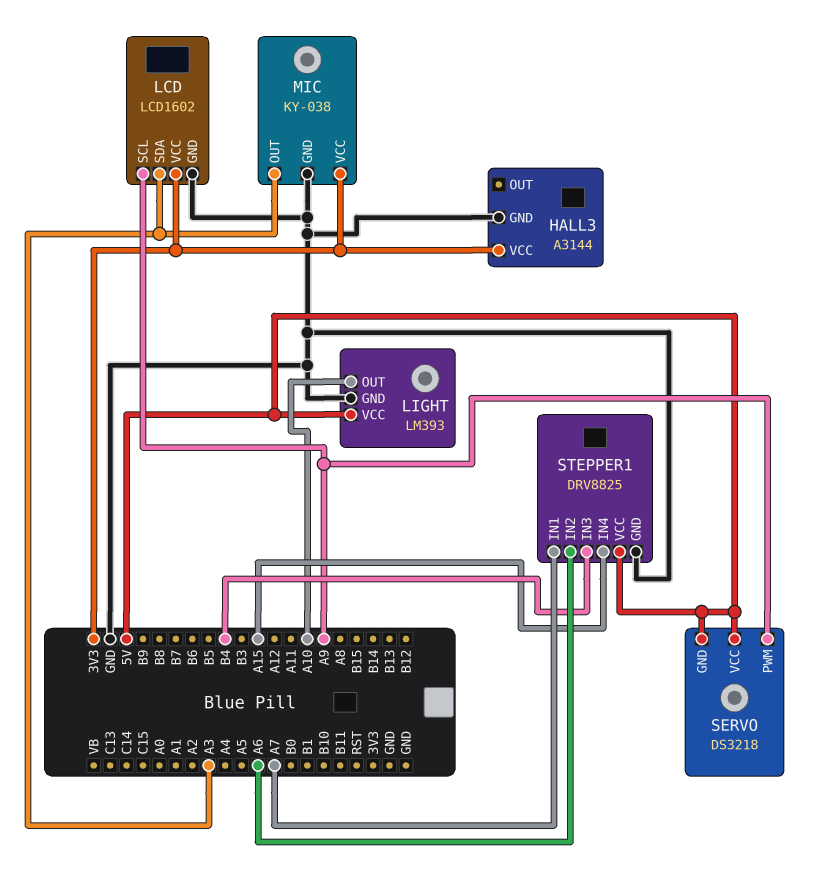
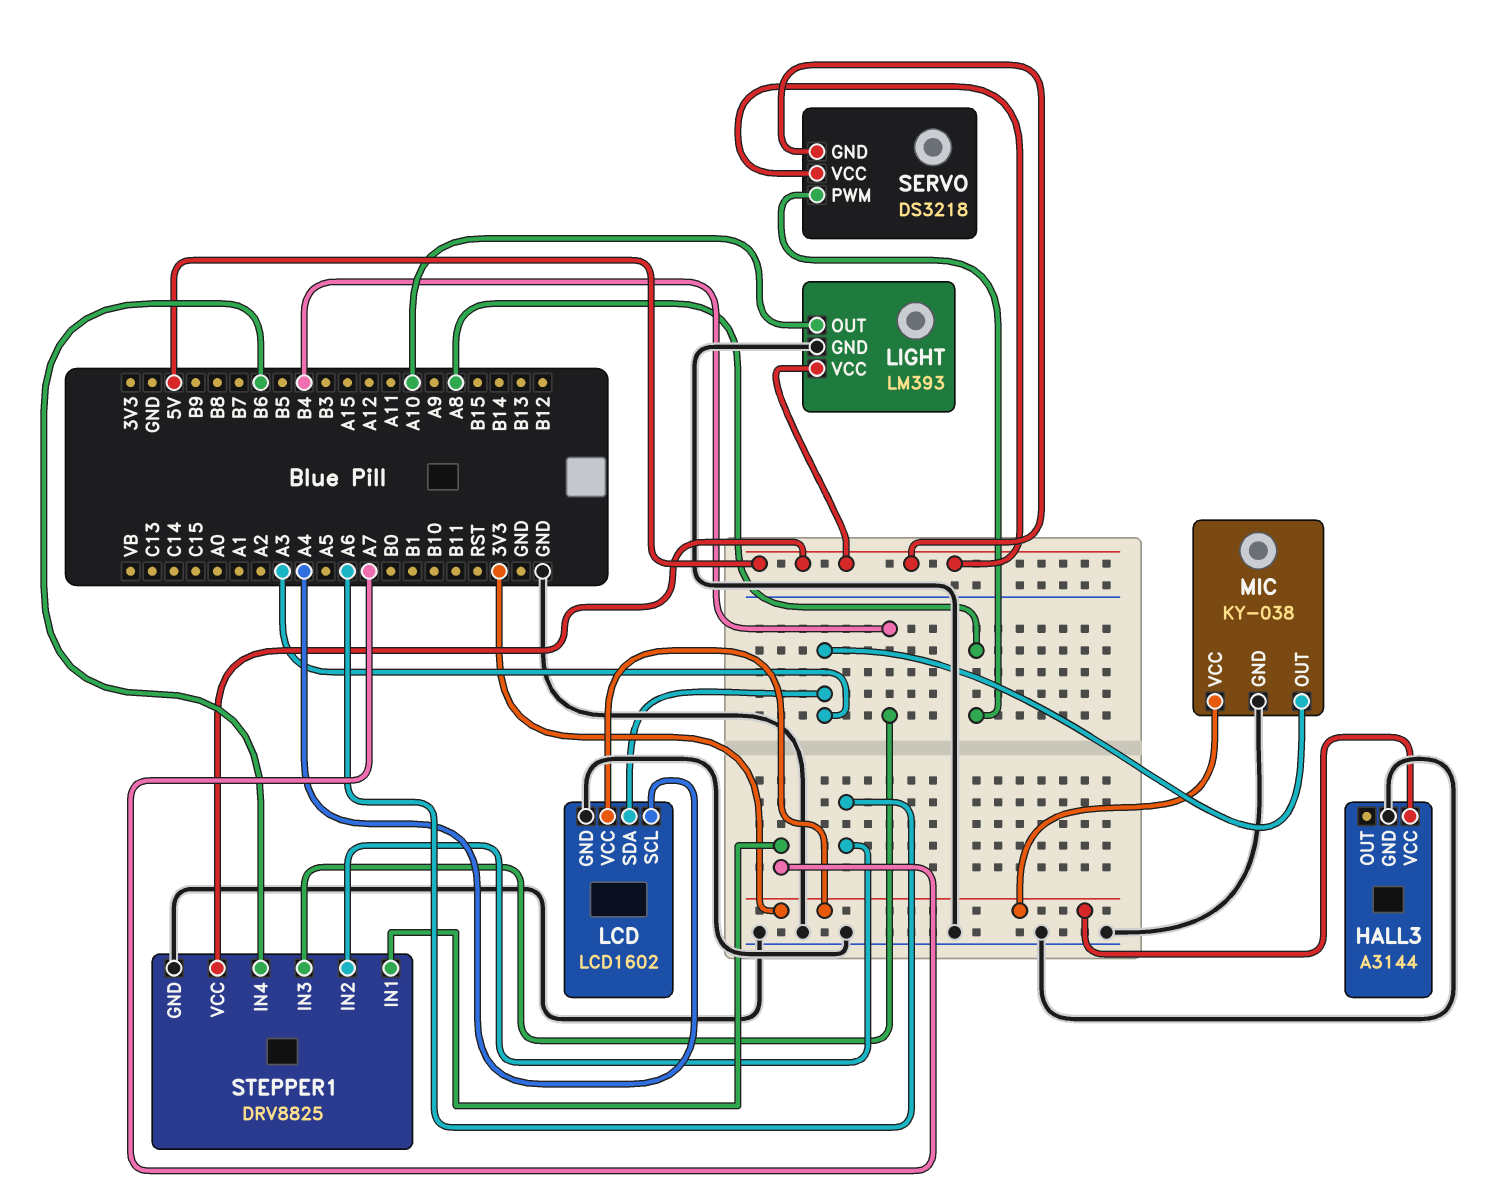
LCD pin SCL: A9 -> A4
SERVO pin PWM: A9 -> A8
STEPPER1 pin IN4: A15 -> B6

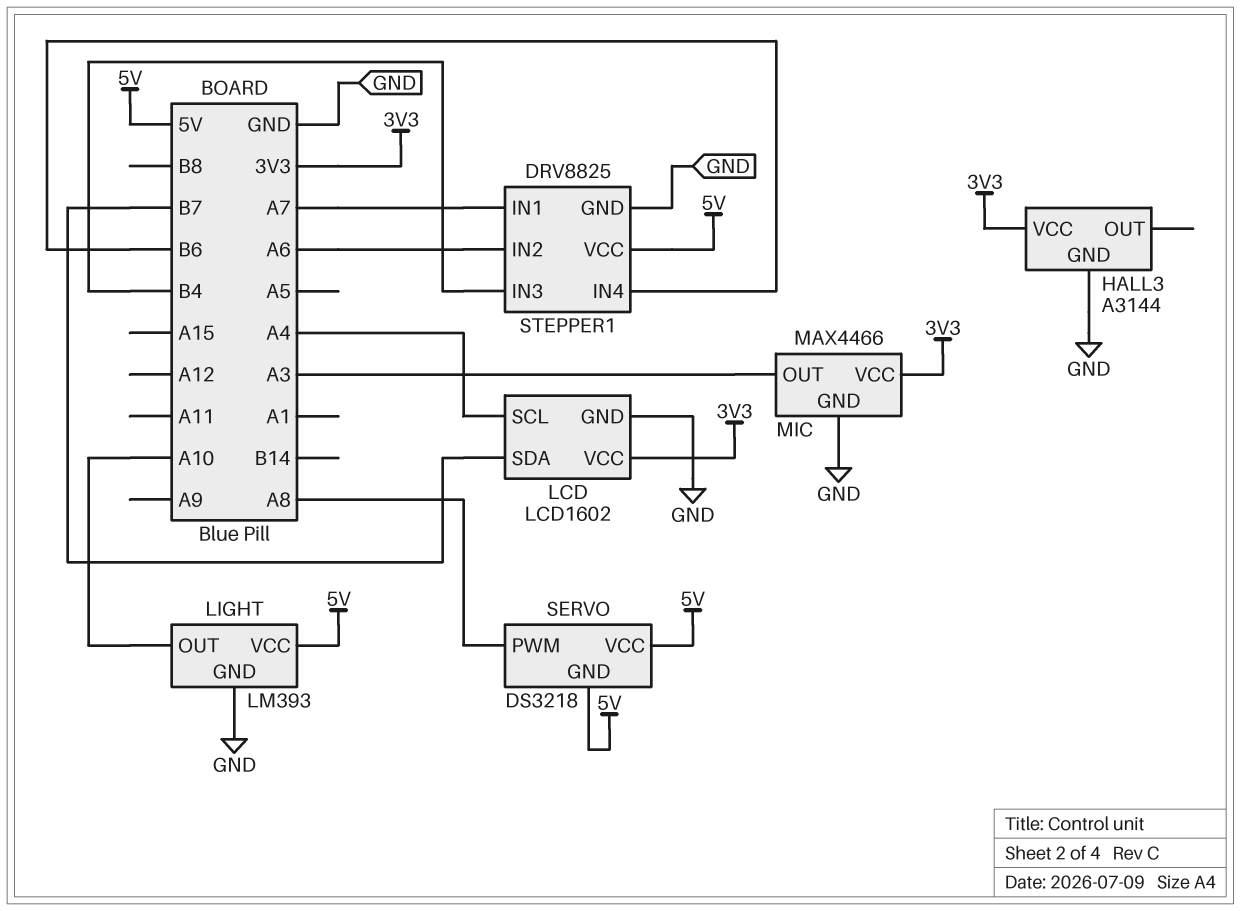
LCD pin SDA: A3 -> B7
MIC: KY-038 -> MAX4466

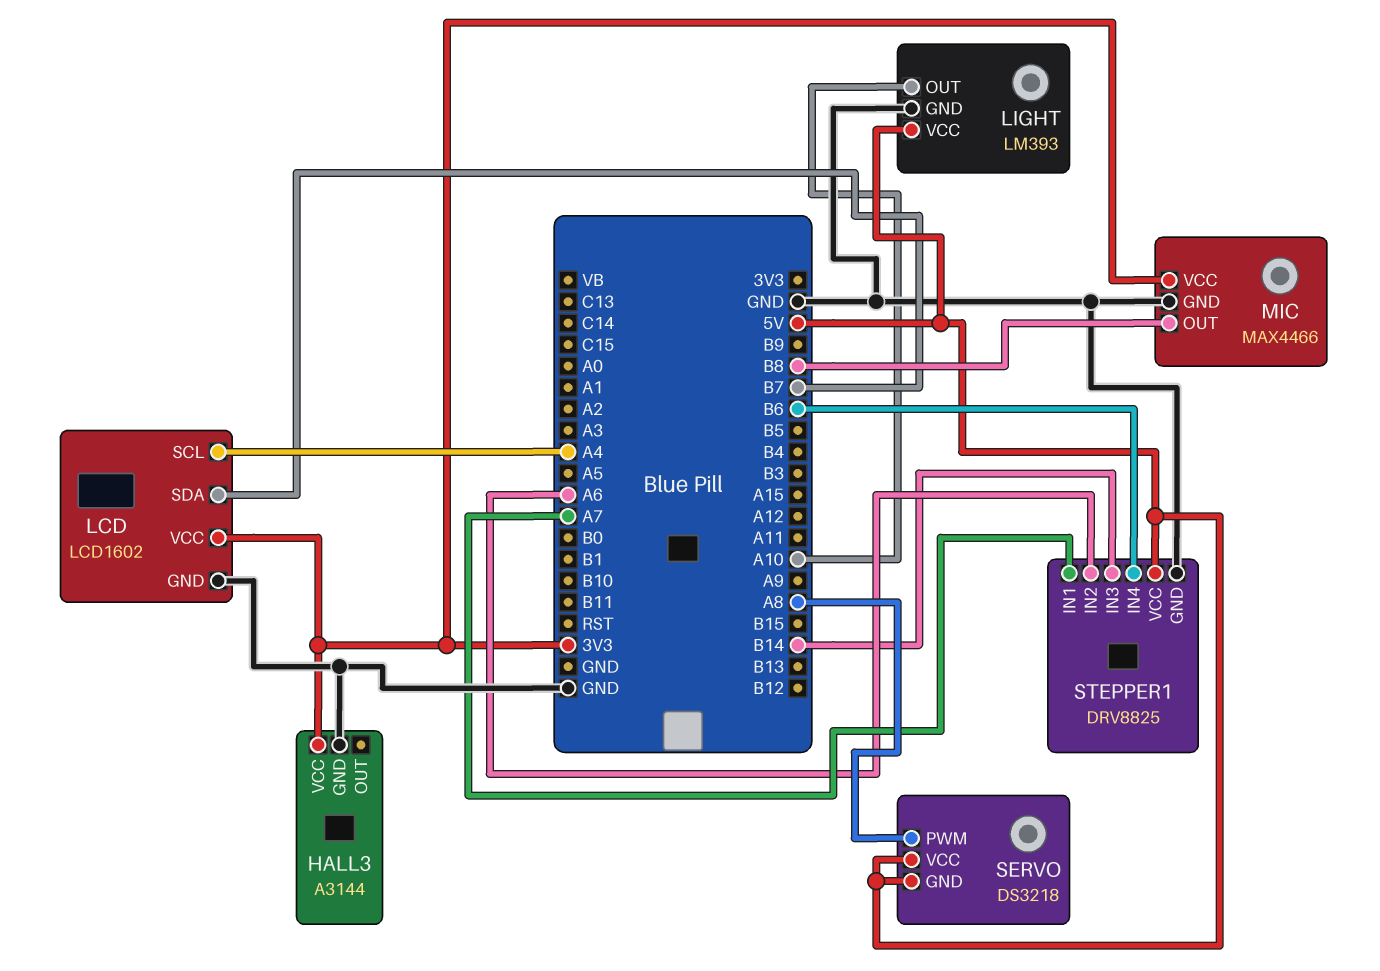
MIC pin OUT: A3 -> B8
STEPPER1 pin IN3: B4 -> B14

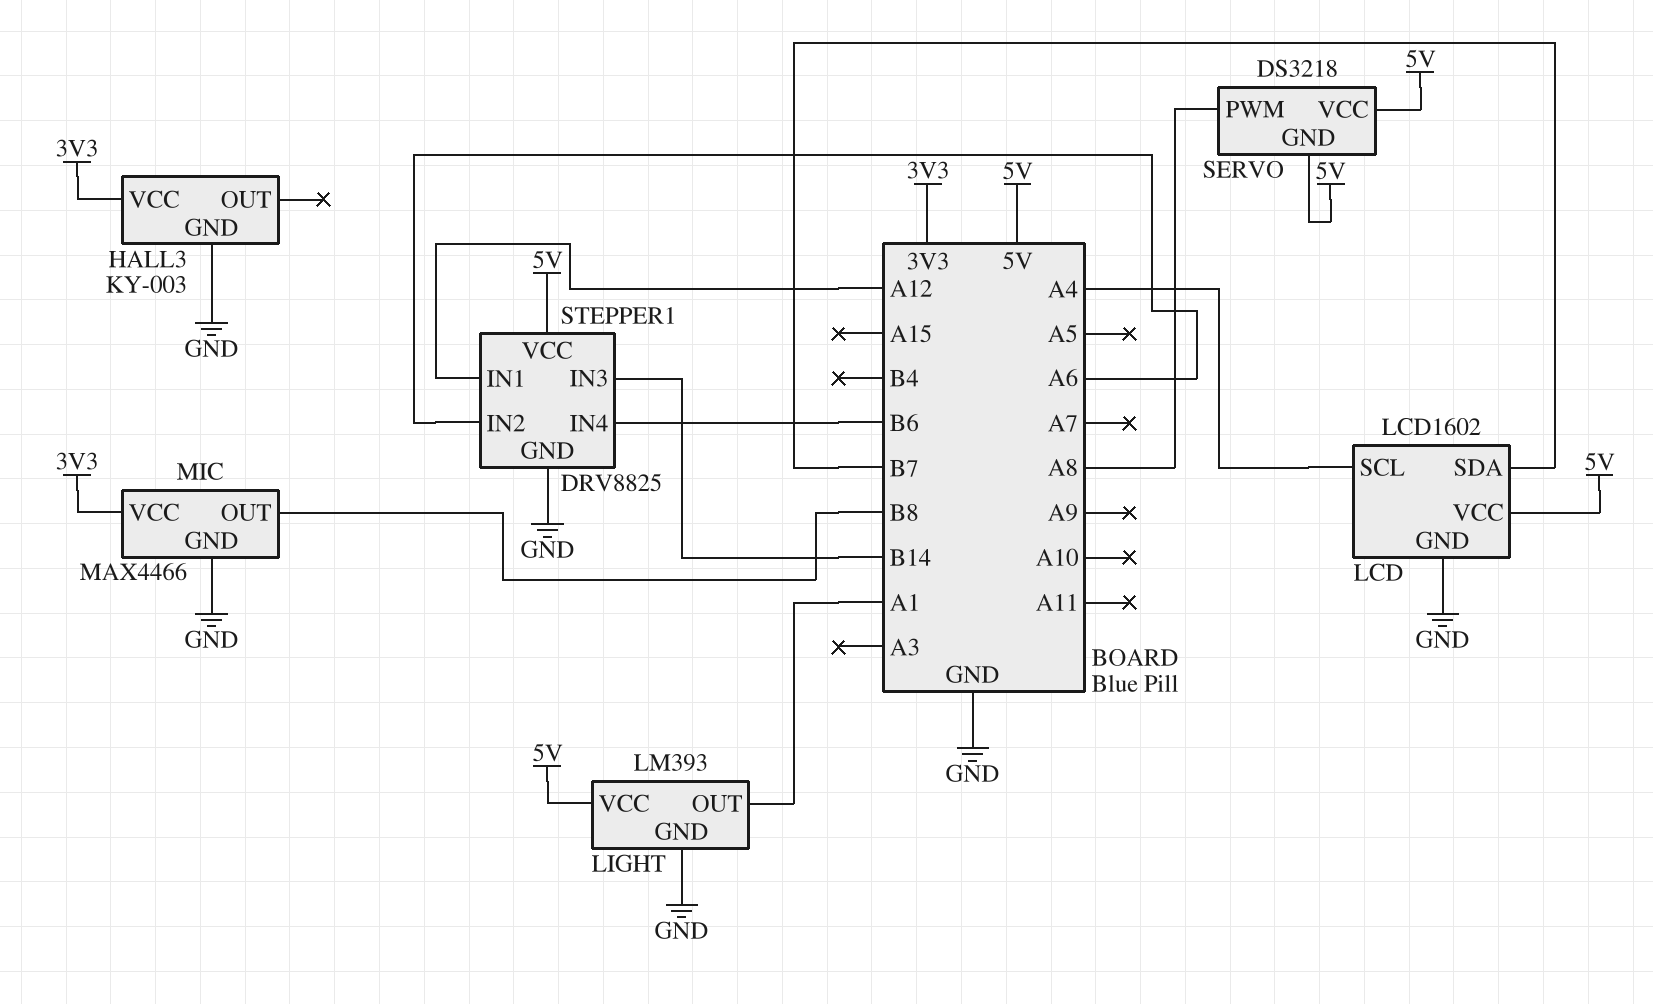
HALL3: A3144 -> KY-003
LCD pin VCC: 3V3 -> 5V
LIGHT pin OUT: A10 -> A1
STEPPER1 pin IN1: A7 -> A12

